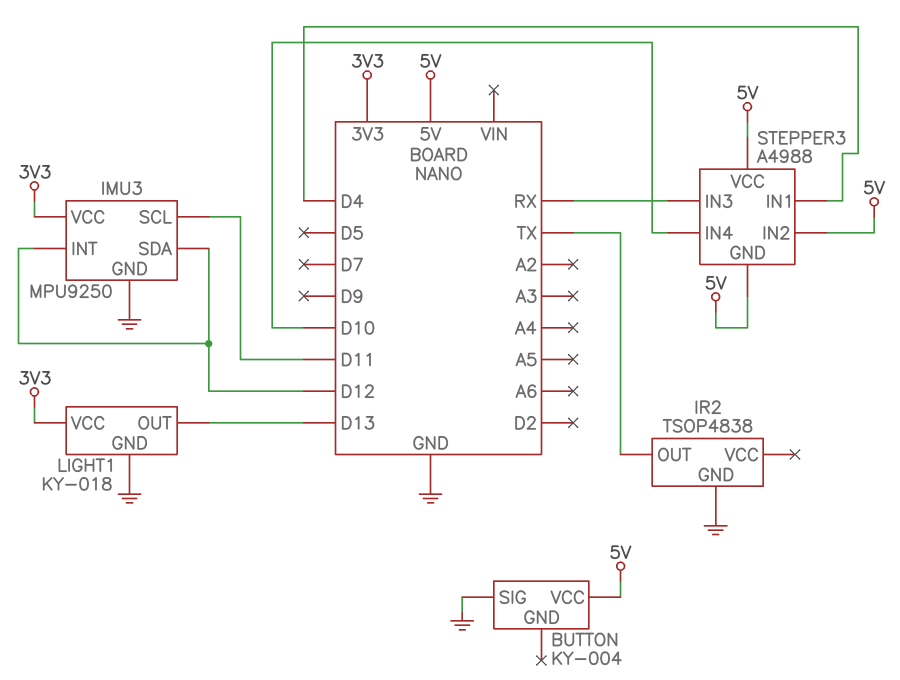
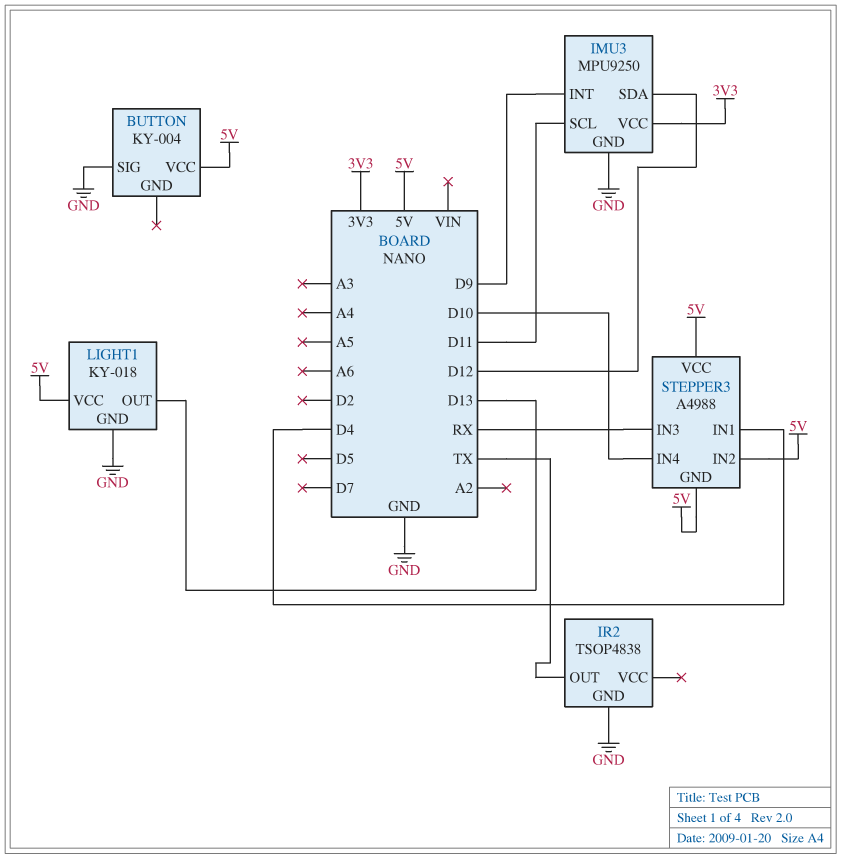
IMU3 pin INT: D12 -> D9
LIGHT1 pin VCC: 3V3 -> 5V

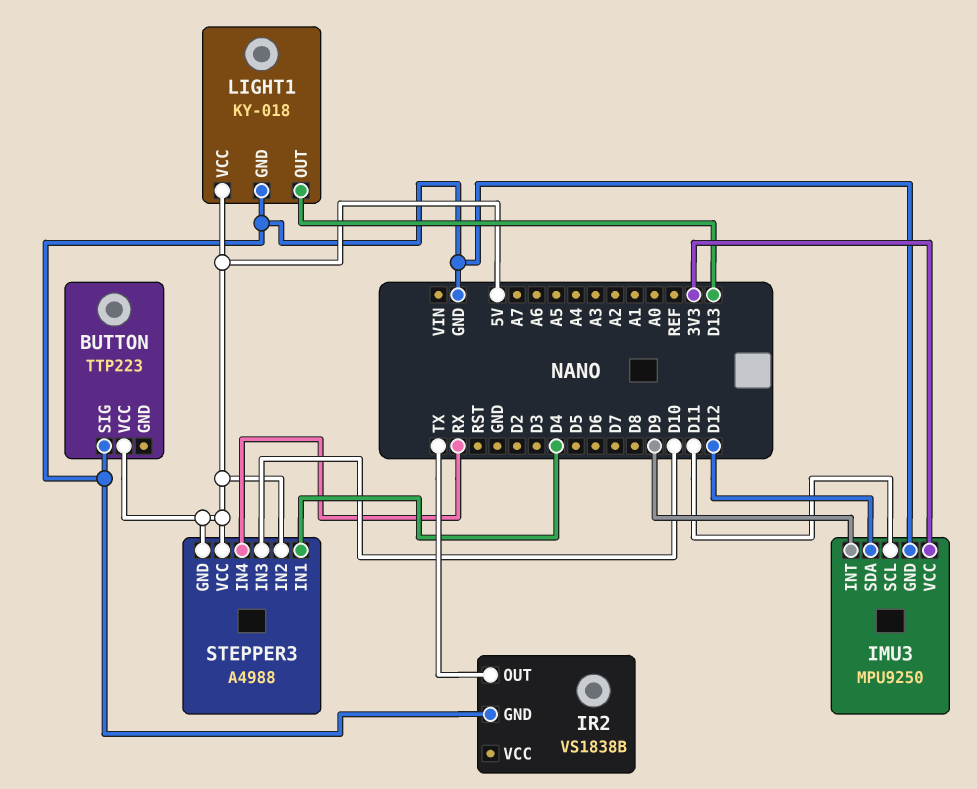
BUTTON: KY-004 -> TTP223
IR2: TSOP4838 -> VS1838B
STEPPER3 pin IN3: RX -> D10
STEPPER3 pin IN4: D10 -> RX

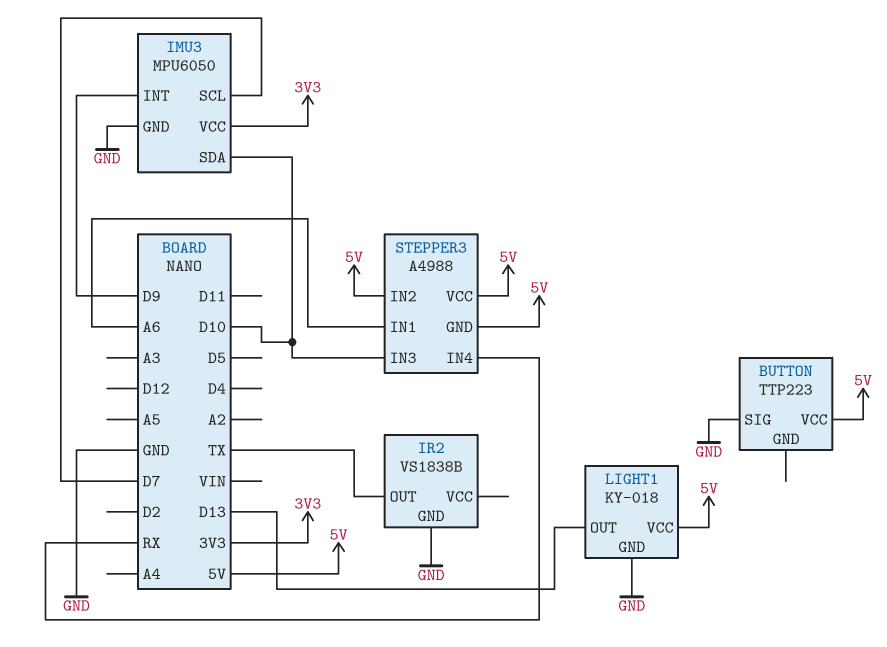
IMU3: MPU9250 -> MPU6050
IMU3 pin SCL: D11 -> D7
IMU3 pin SDA: D12 -> D10
STEPPER3 pin IN1: D4 -> A6

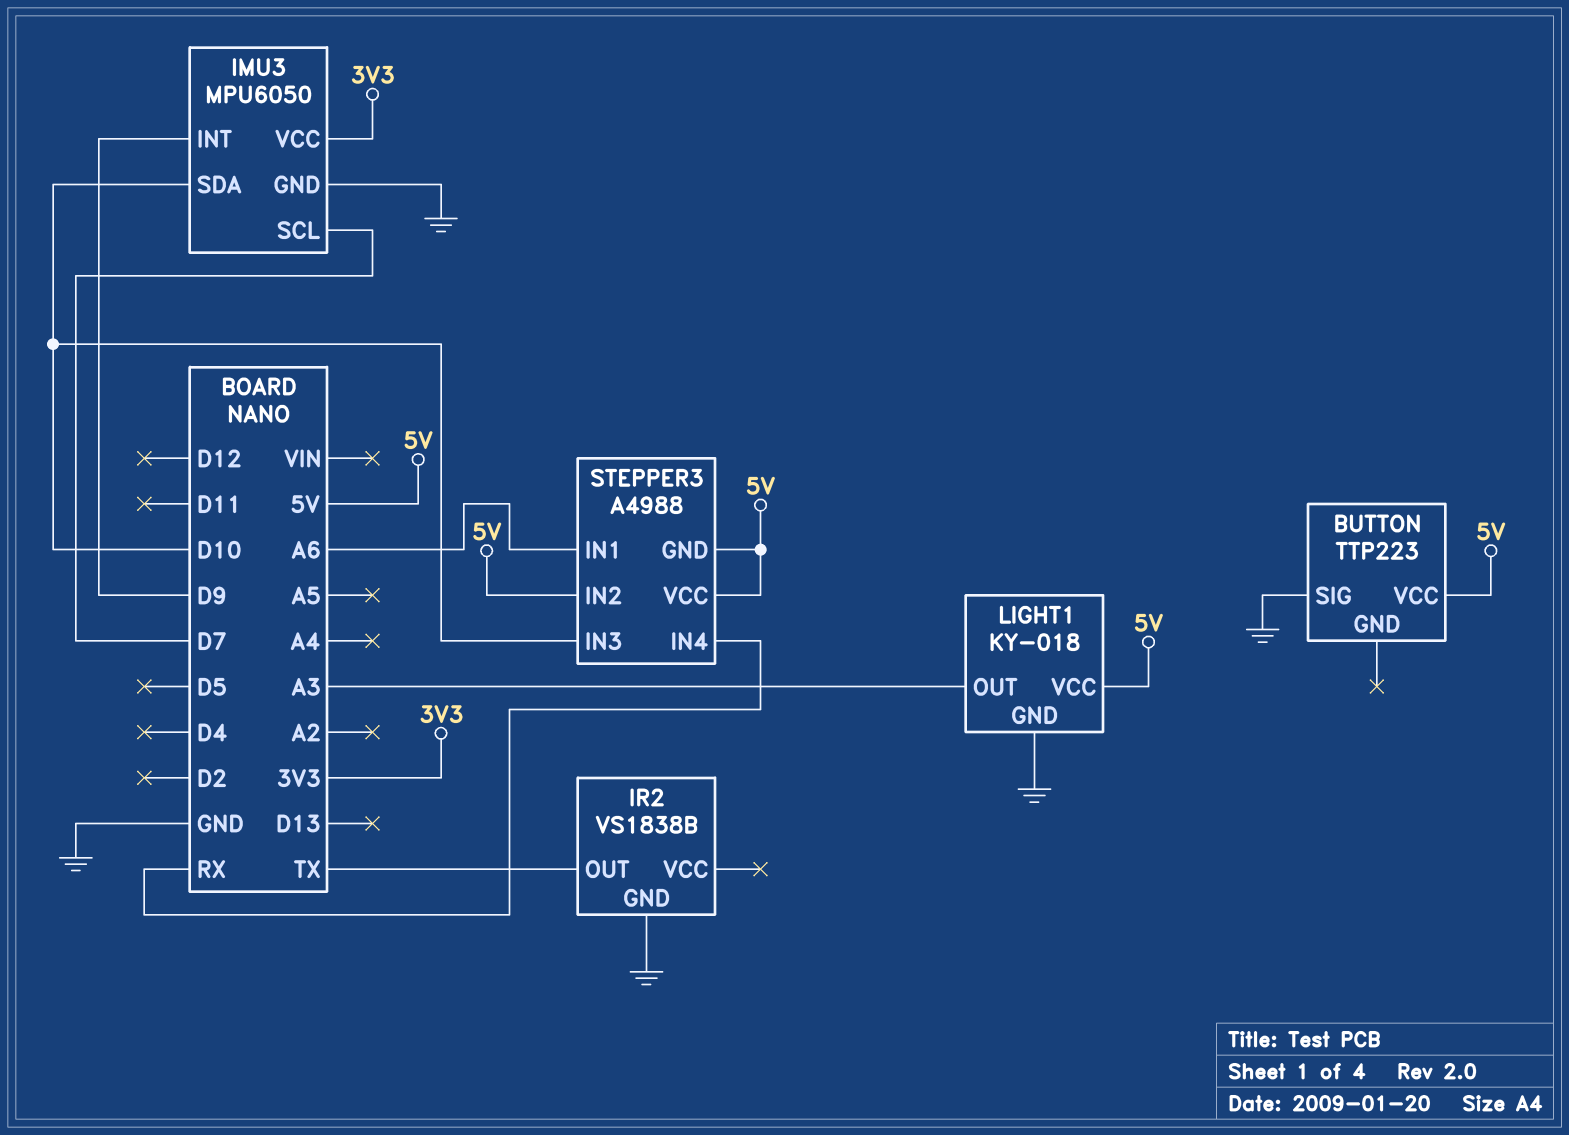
LIGHT1 pin OUT: D13 -> A3

